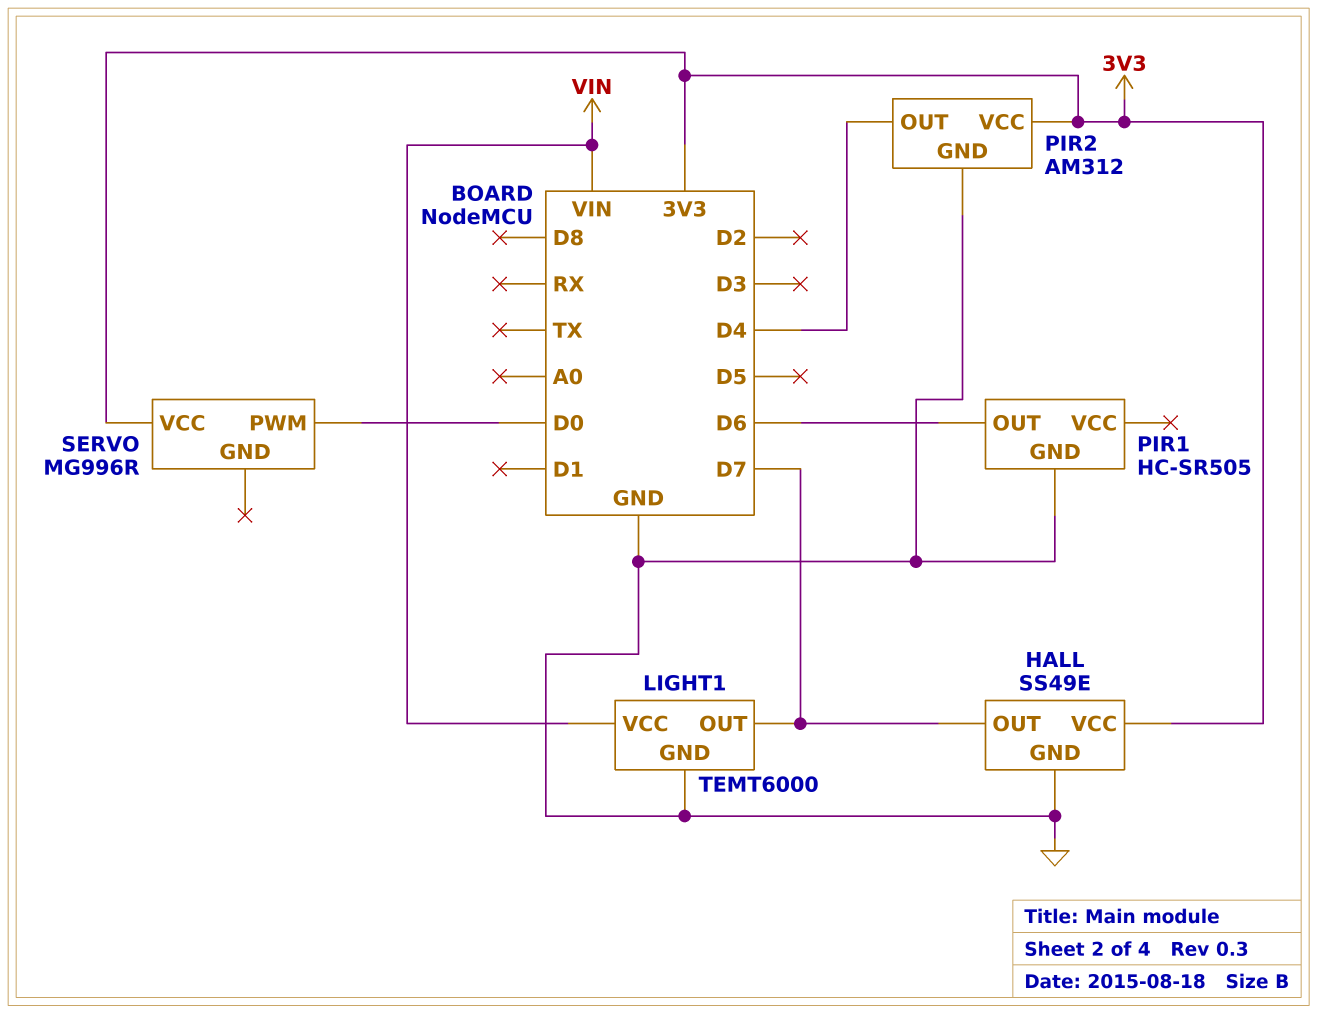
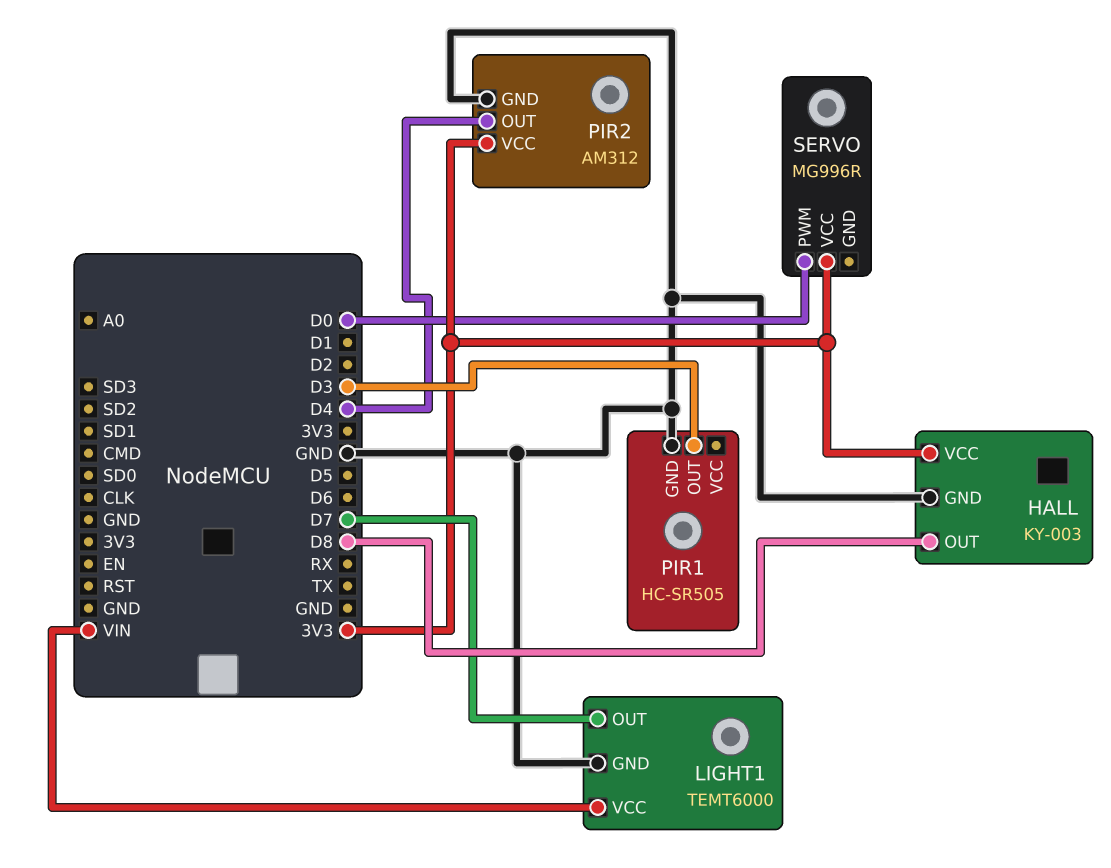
HALL: SS49E -> KY-003
HALL pin OUT: D7 -> D8
PIR1 pin OUT: D6 -> D3

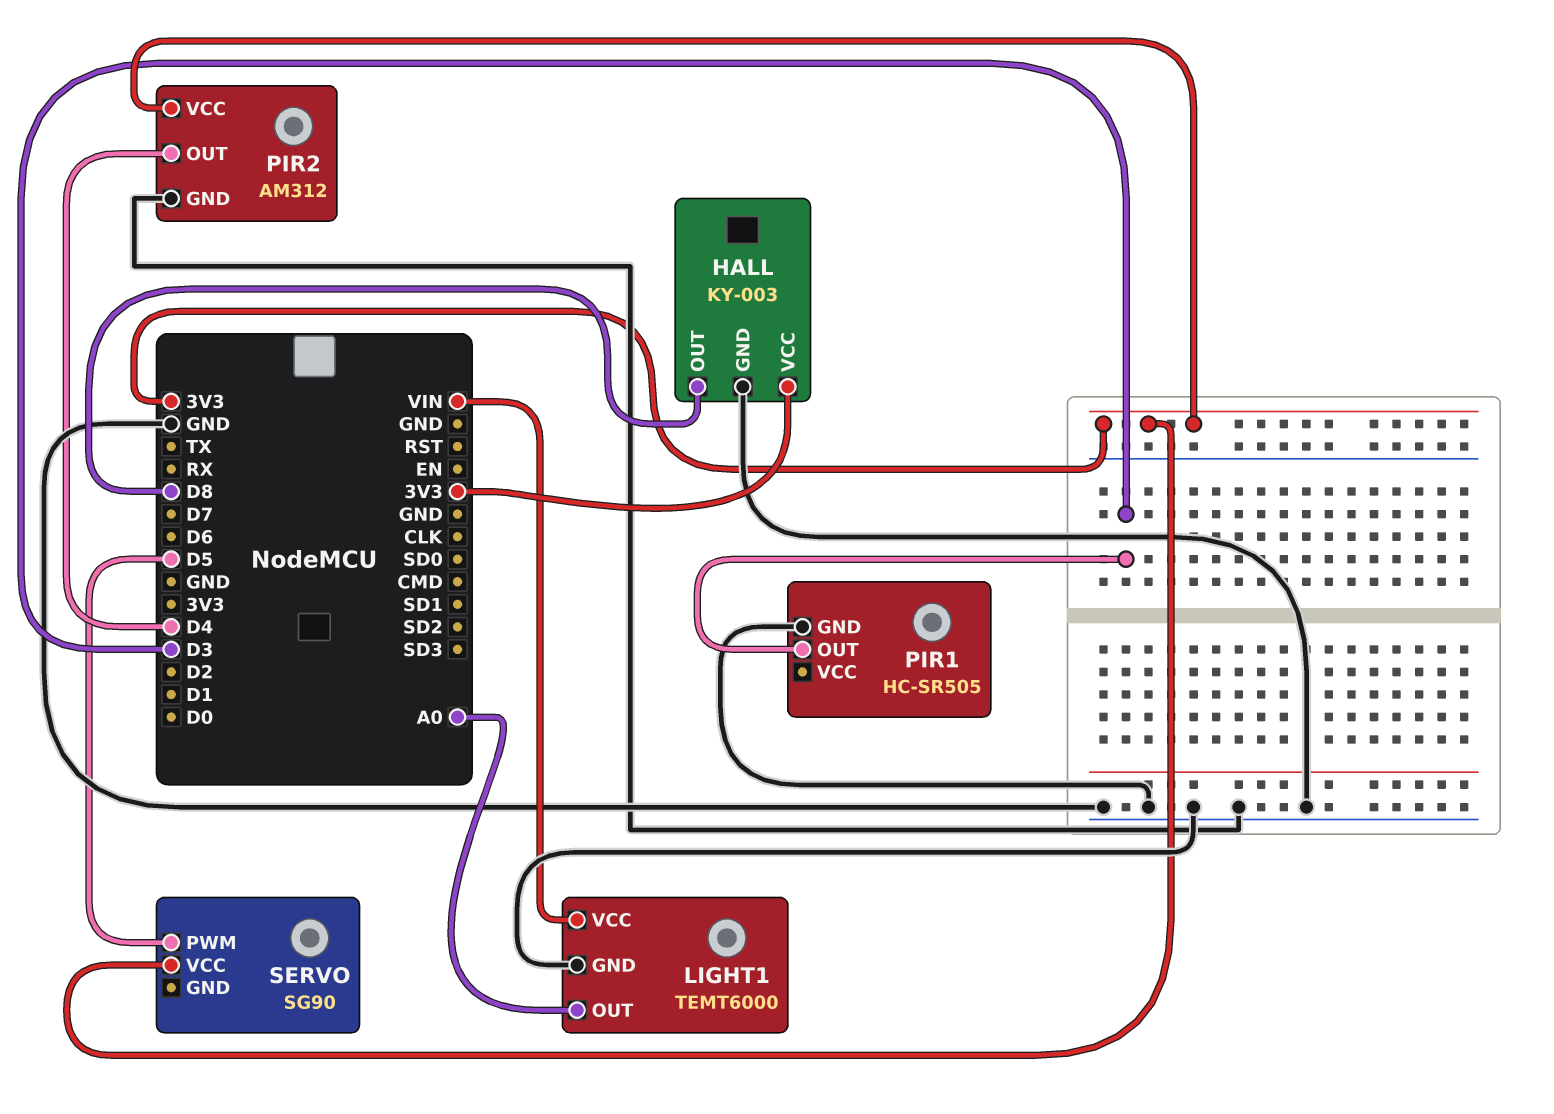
LIGHT1 pin OUT: D7 -> A0
SERVO: MG996R -> SG90
SERVO pin PWM: D0 -> D5

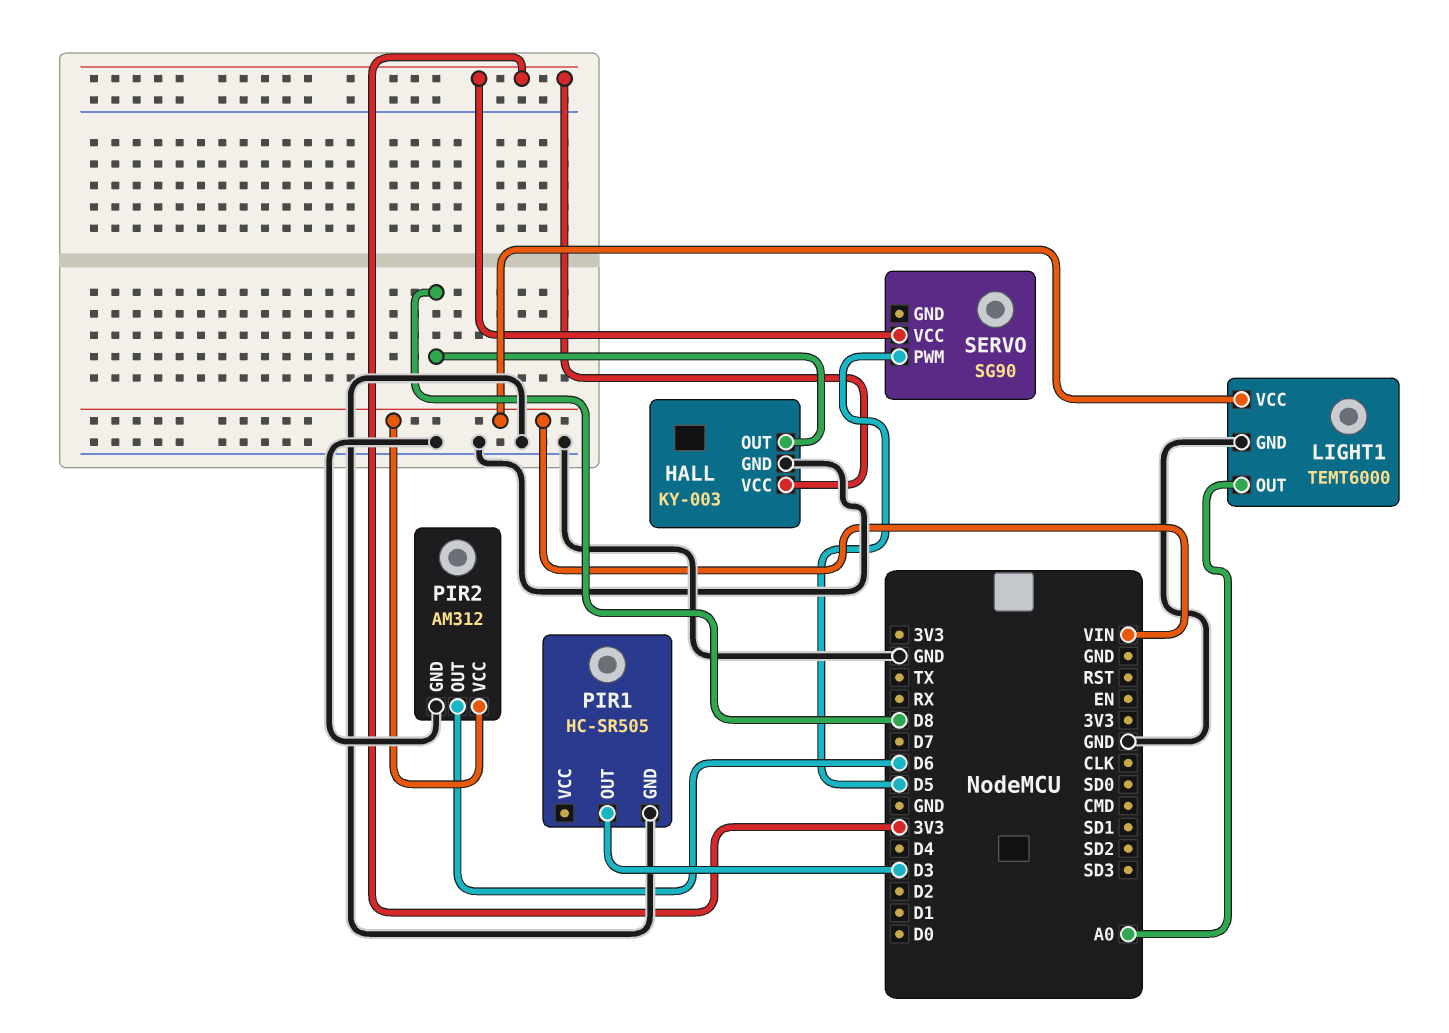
PIR2 pin OUT: D4 -> D6
PIR2 pin VCC: 3V3 -> VIN

